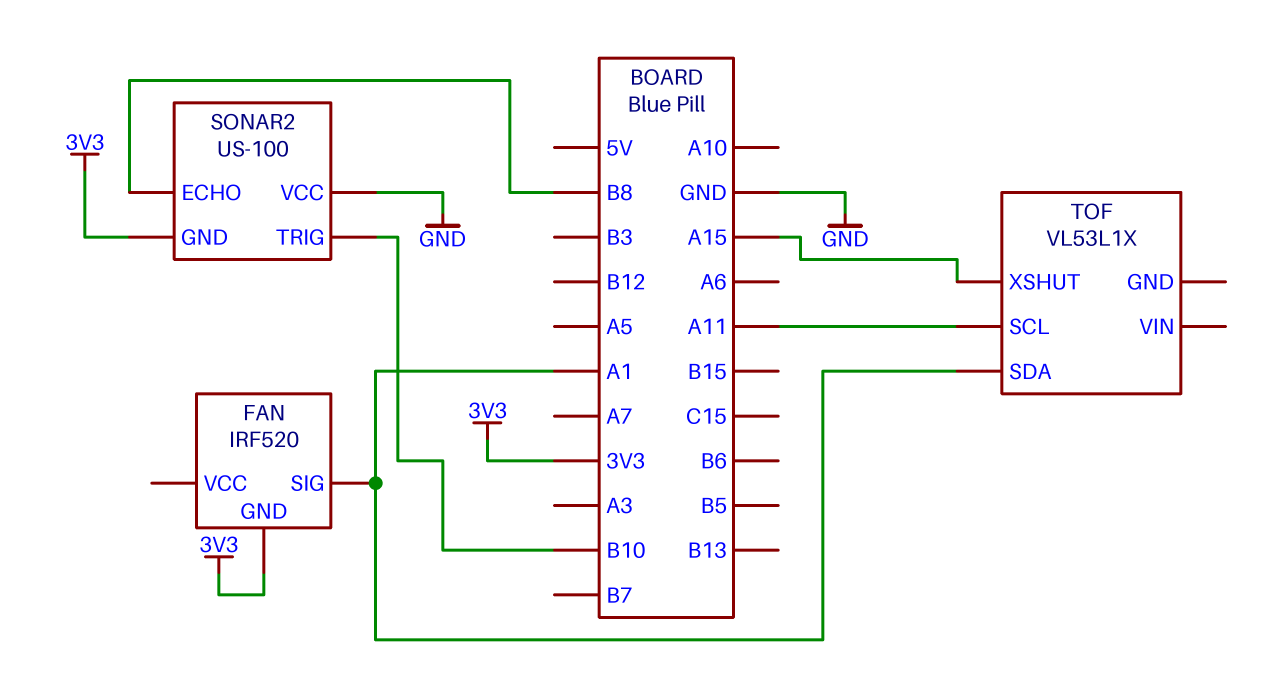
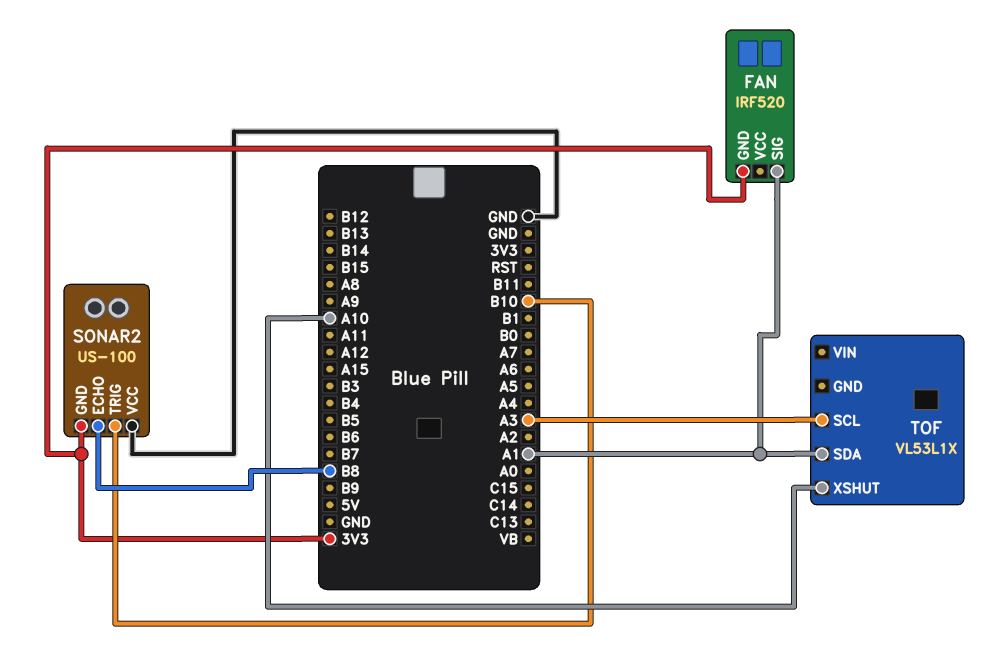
TOF pin SCL: A11 -> A3
TOF pin XSHUT: A15 -> A10

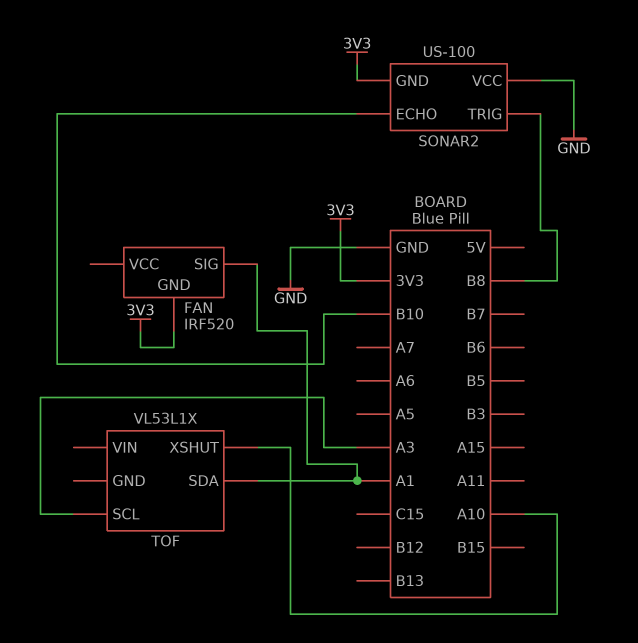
SONAR2 pin ECHO: B8 -> B10
SONAR2 pin TRIG: B10 -> B8

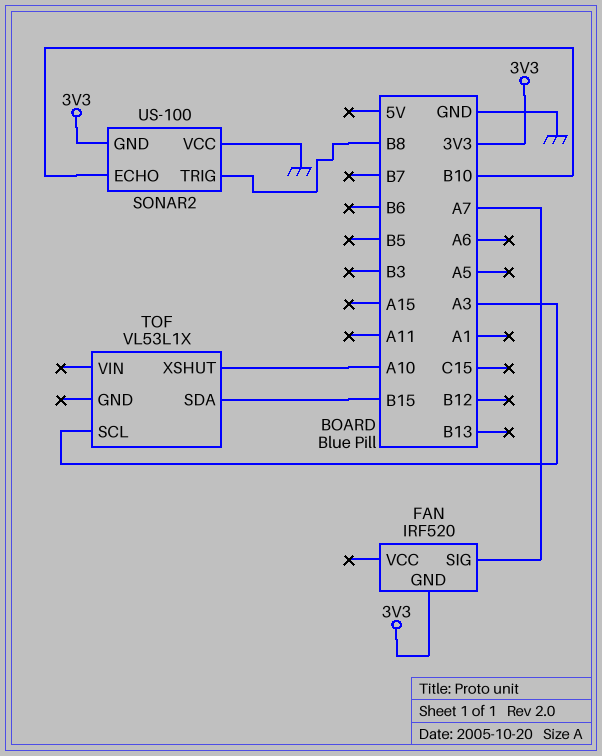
FAN pin SIG: A1 -> A7
TOF pin SDA: A1 -> B15

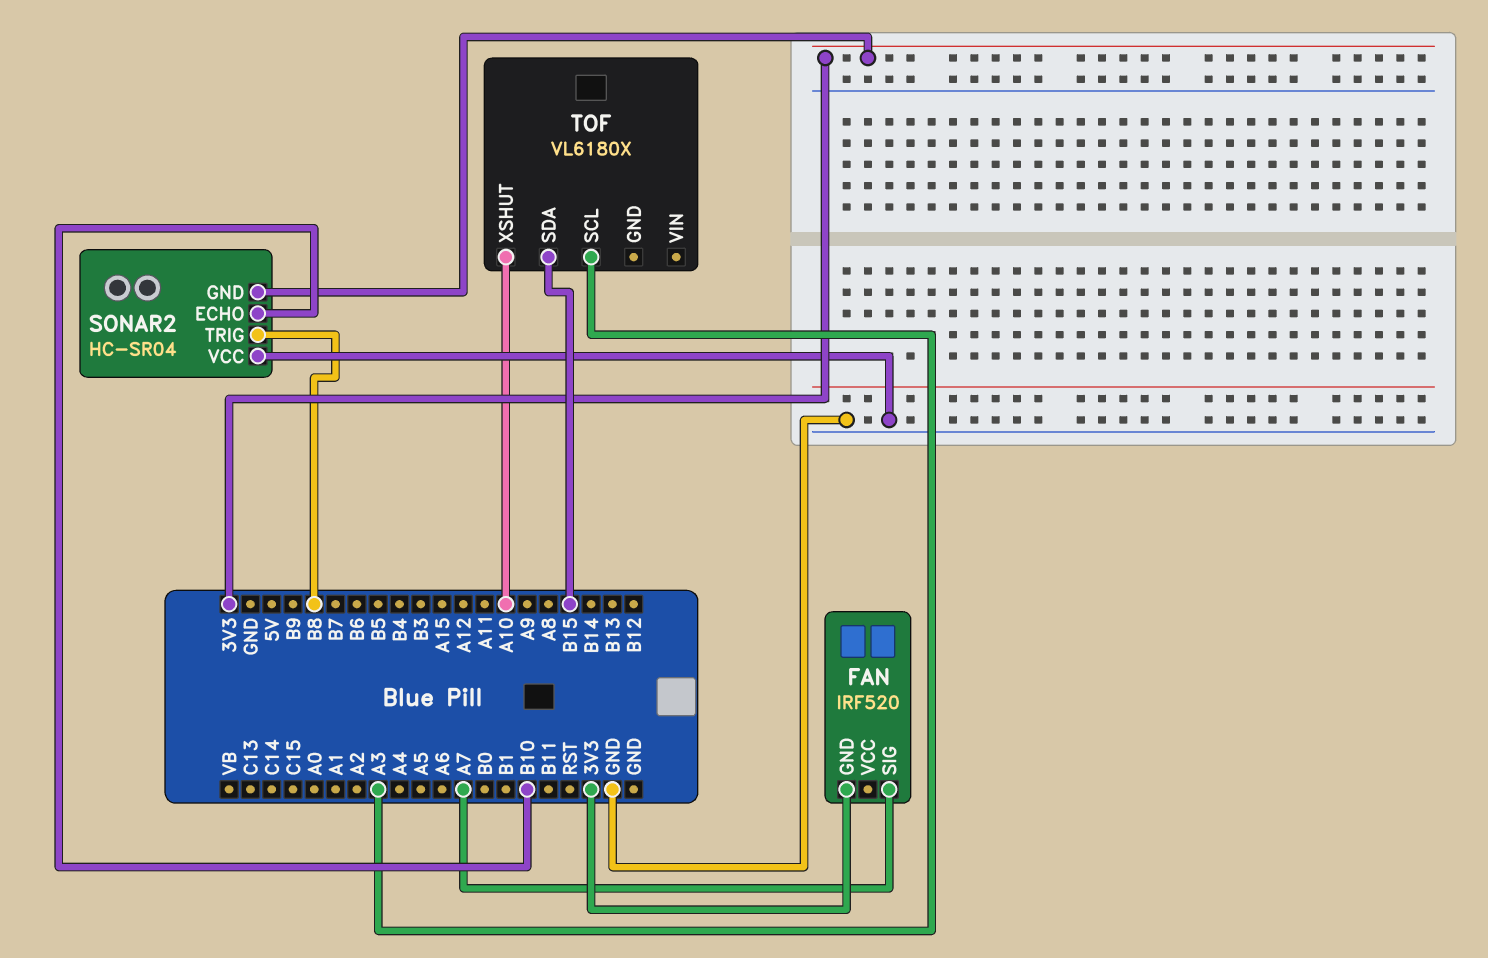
SONAR2: US-100 -> HC-SR04
TOF: VL53L1X -> VL6180X

